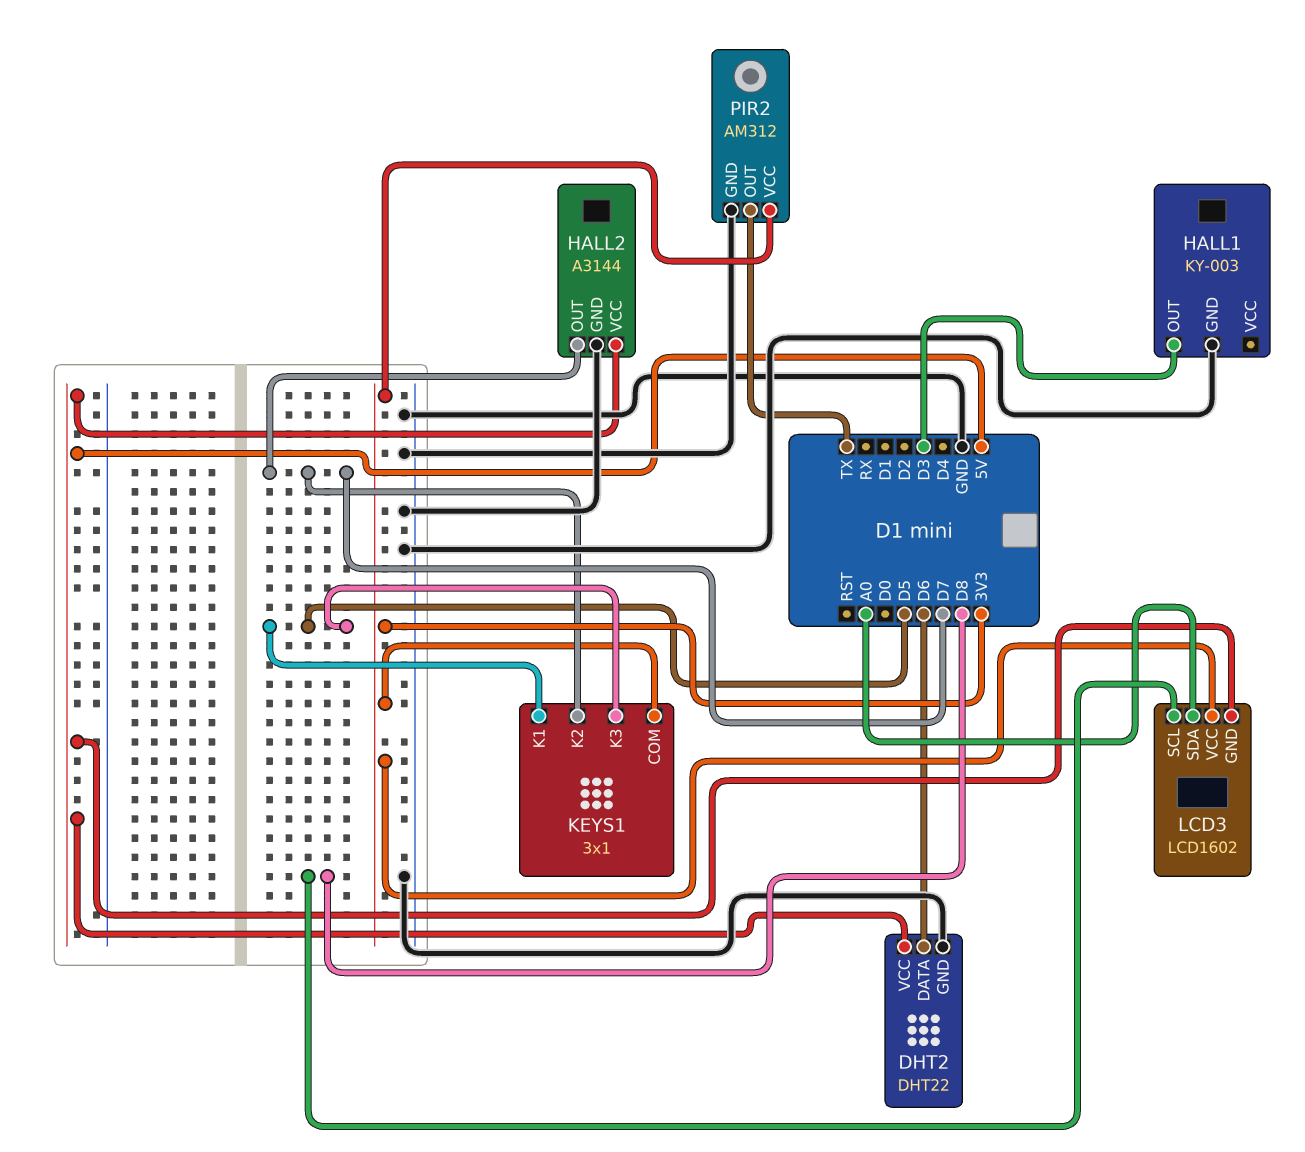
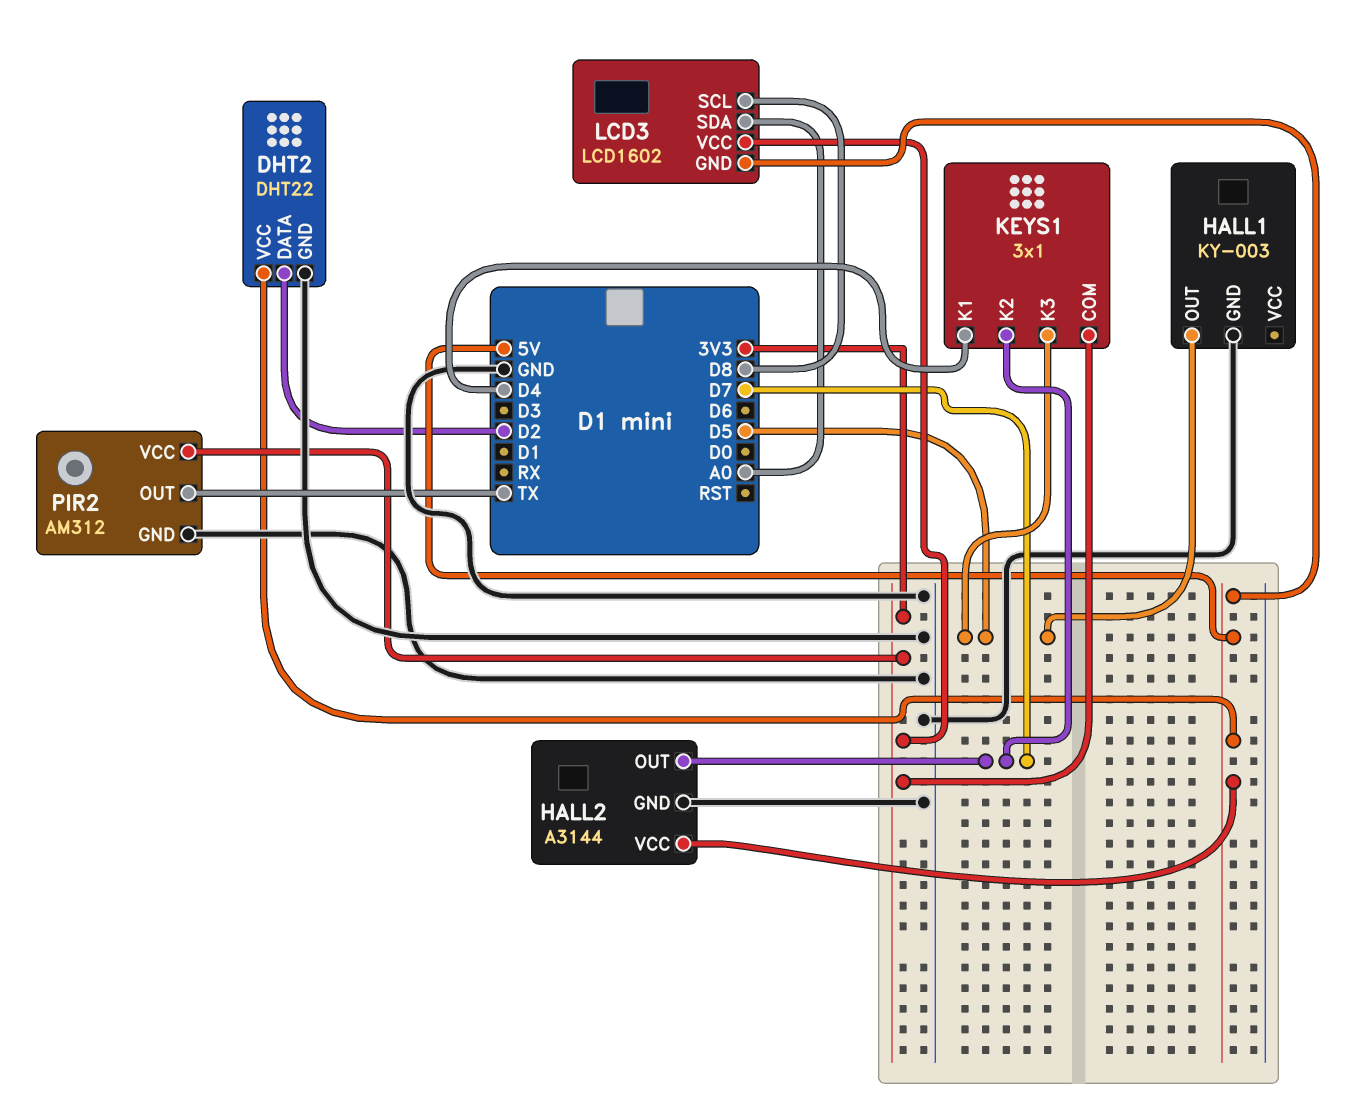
DHT2 pin DATA: D6 -> D2
HALL1 pin OUT: D3 -> D5
KEYS1 pin K1: D5 -> D4

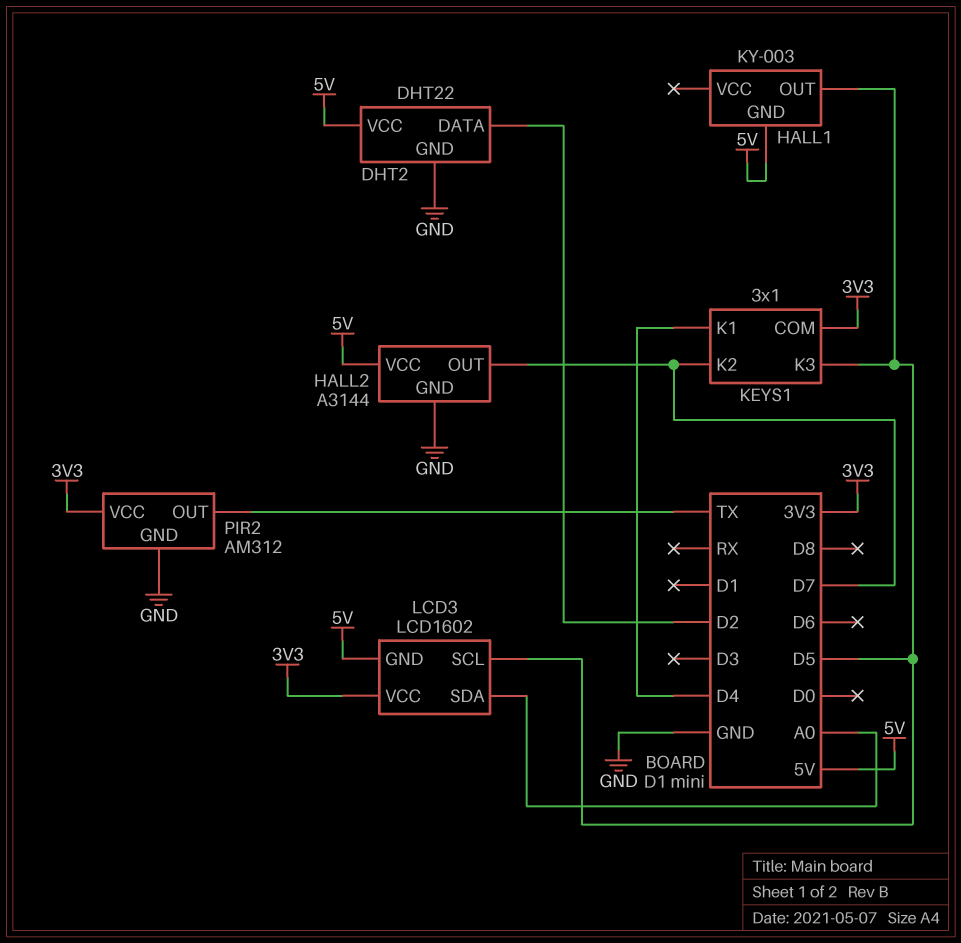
HALL1 pin GND: GND -> 5V
LCD3 pin SCL: D8 -> D5

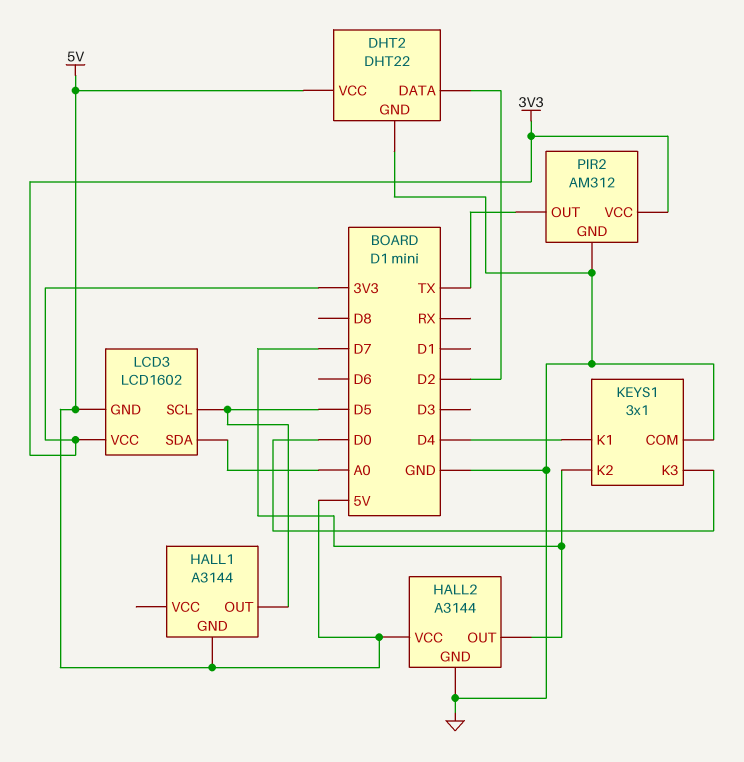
HALL1: KY-003 -> A3144
KEYS1 pin COM: 3V3 -> GND
KEYS1 pin K3: D5 -> D0

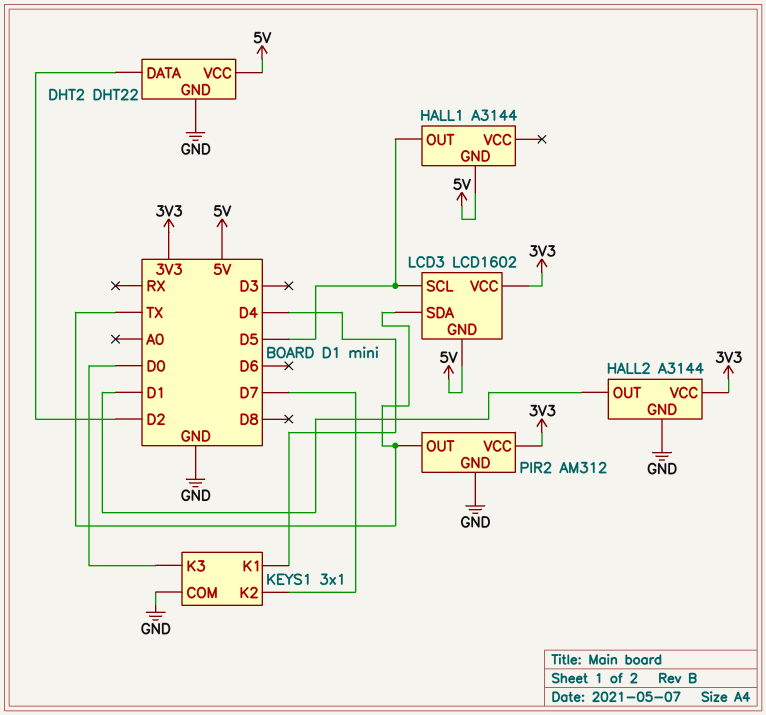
HALL2 pin OUT: D7 -> D1
HALL2 pin VCC: 5V -> 3V3
LCD3 pin SDA: A0 -> TX

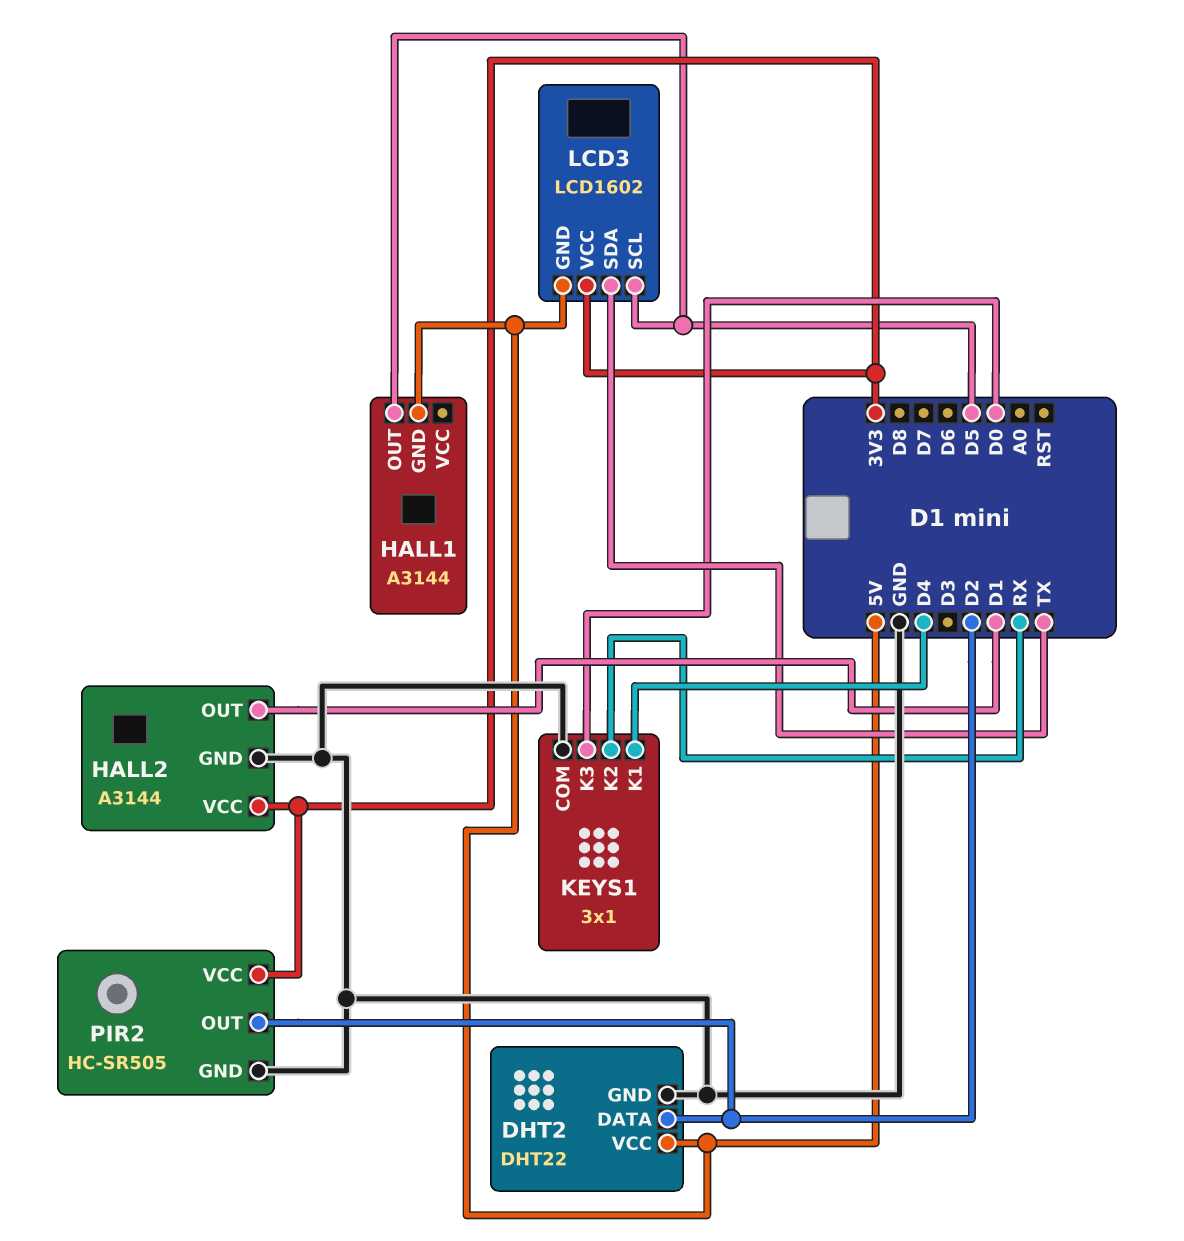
KEYS1 pin K2: D7 -> RX
PIR2: AM312 -> HC-SR505
PIR2 pin OUT: TX -> D2

